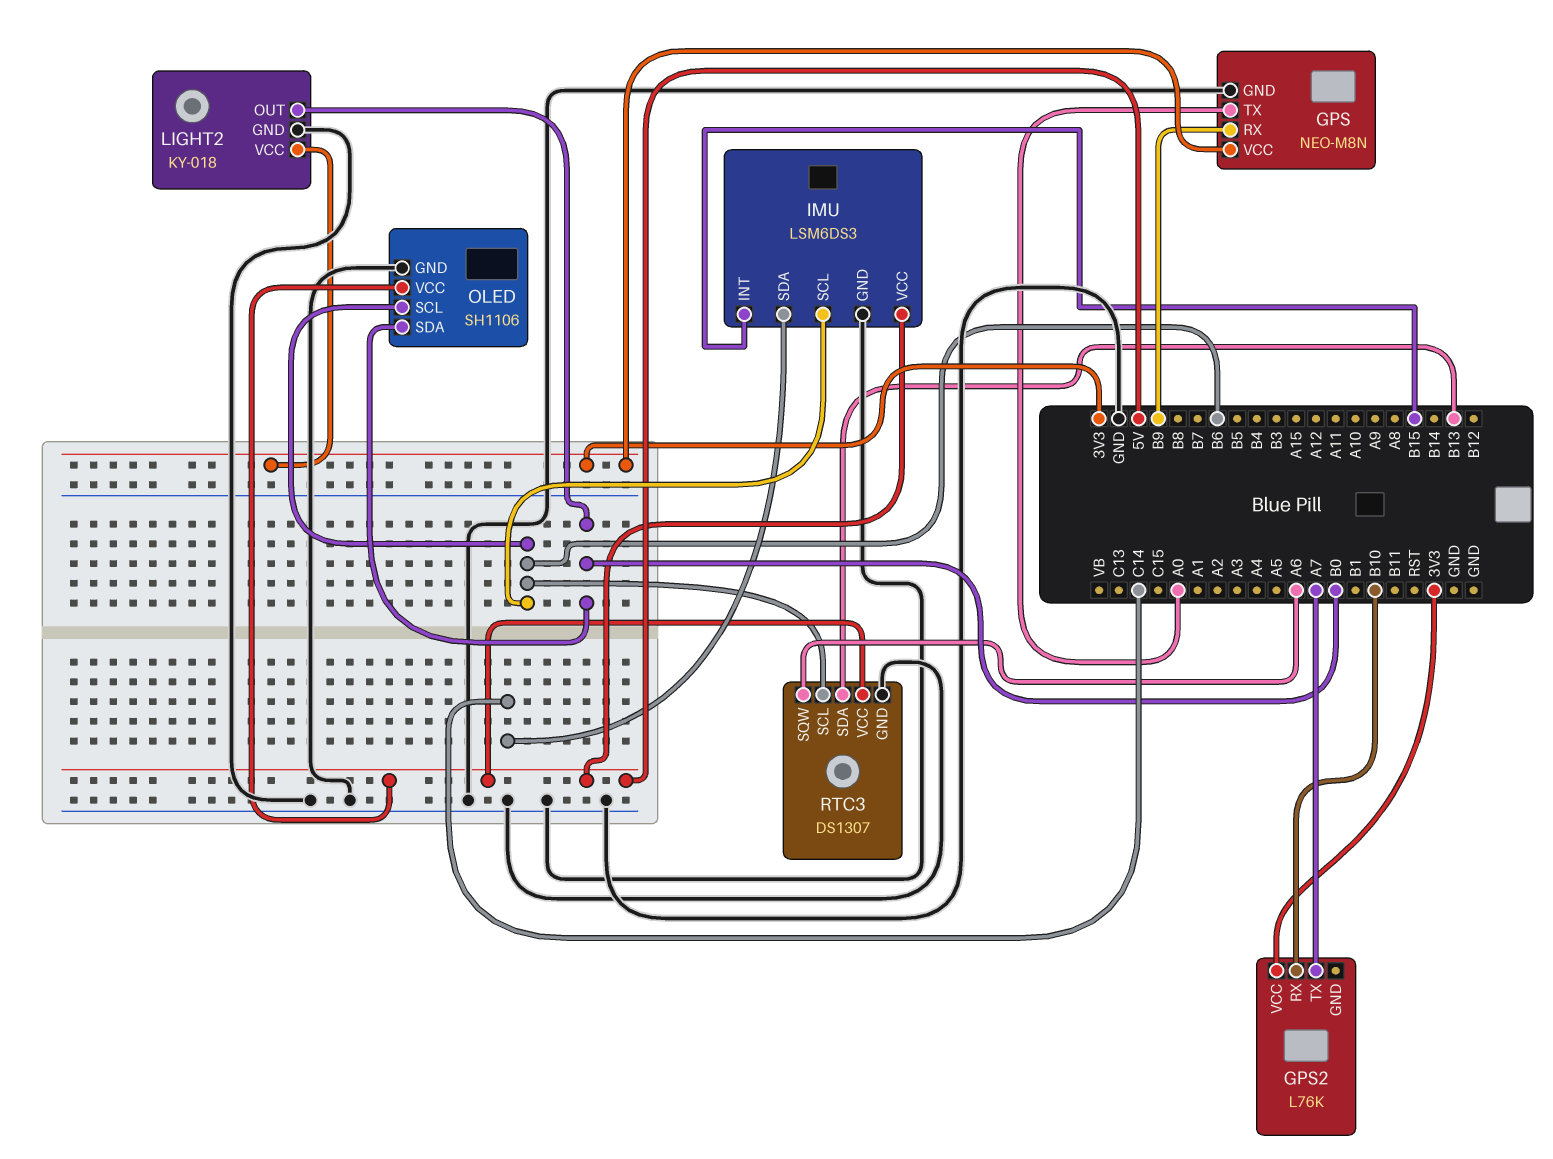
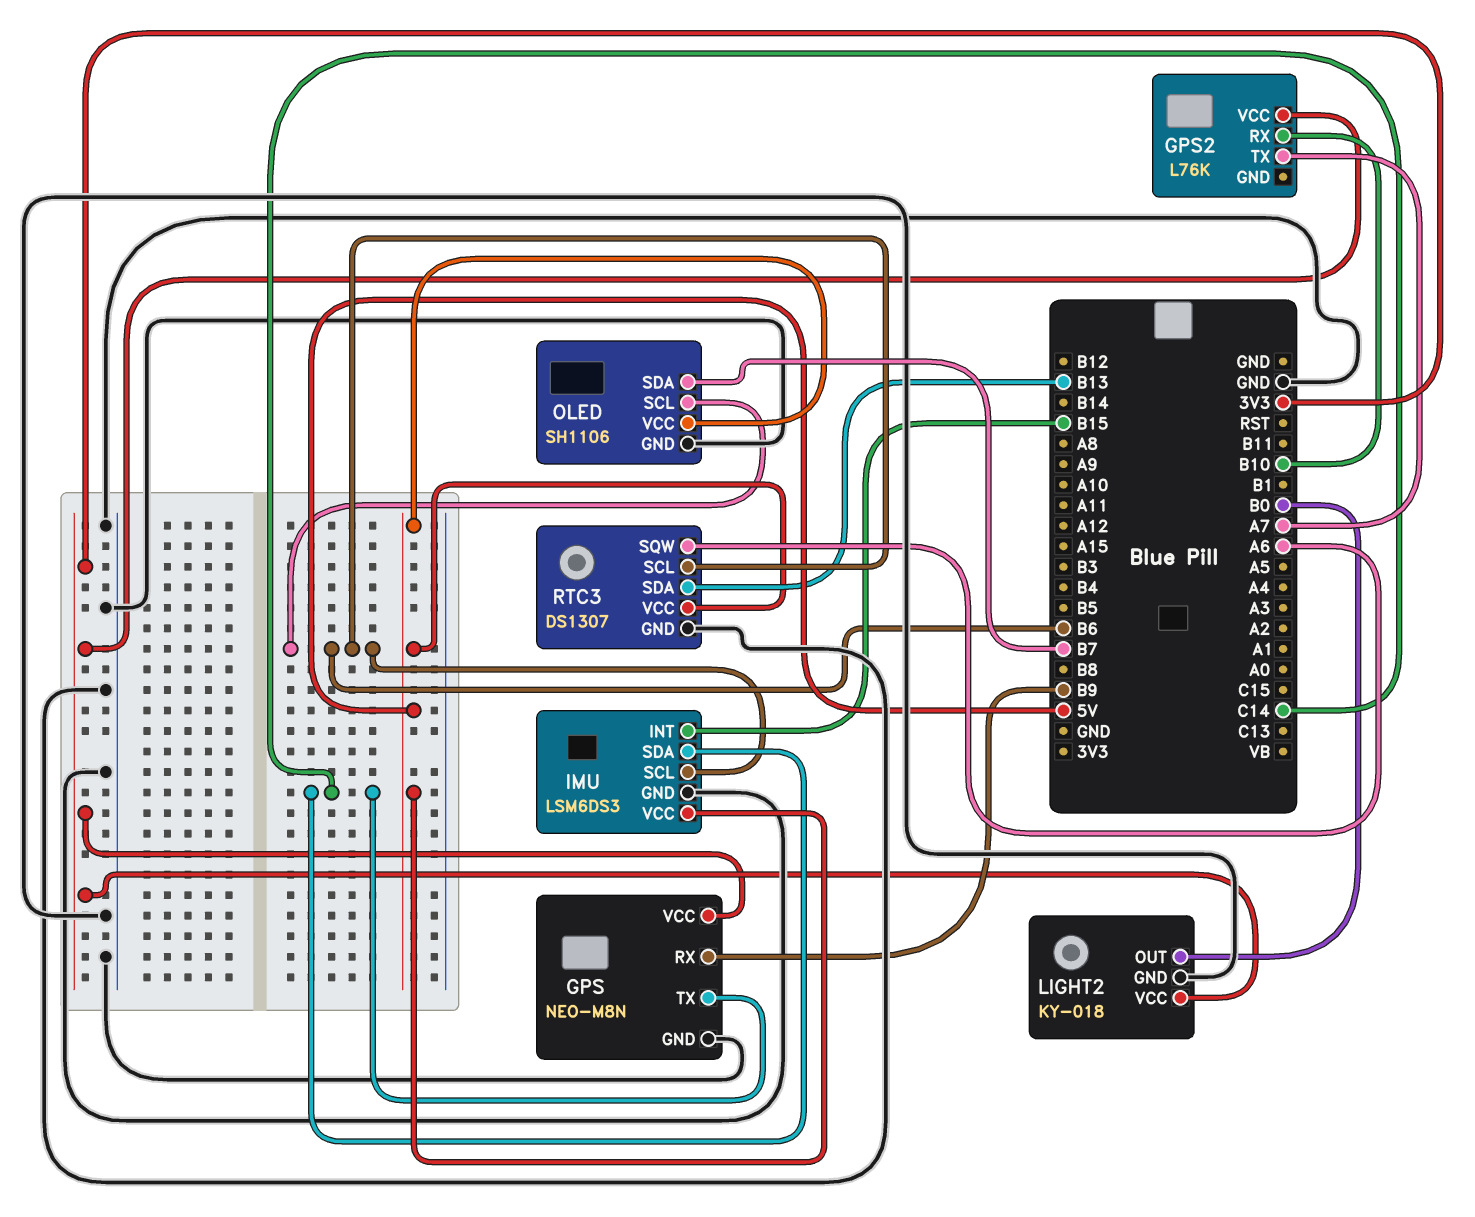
GPS pin TX: A0 -> C14
OLED pin SDA: B0 -> B7

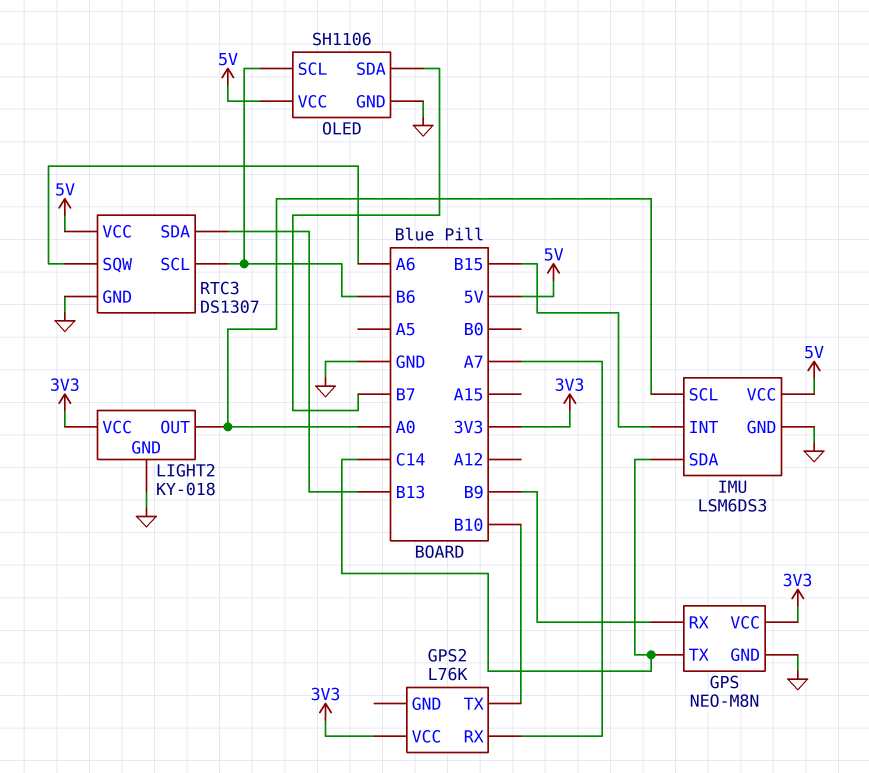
GPS2 pin RX: B10 -> A7
GPS2 pin TX: A7 -> B10
IMU pin SCL: B6 -> A0
LIGHT2 pin OUT: B0 -> A0

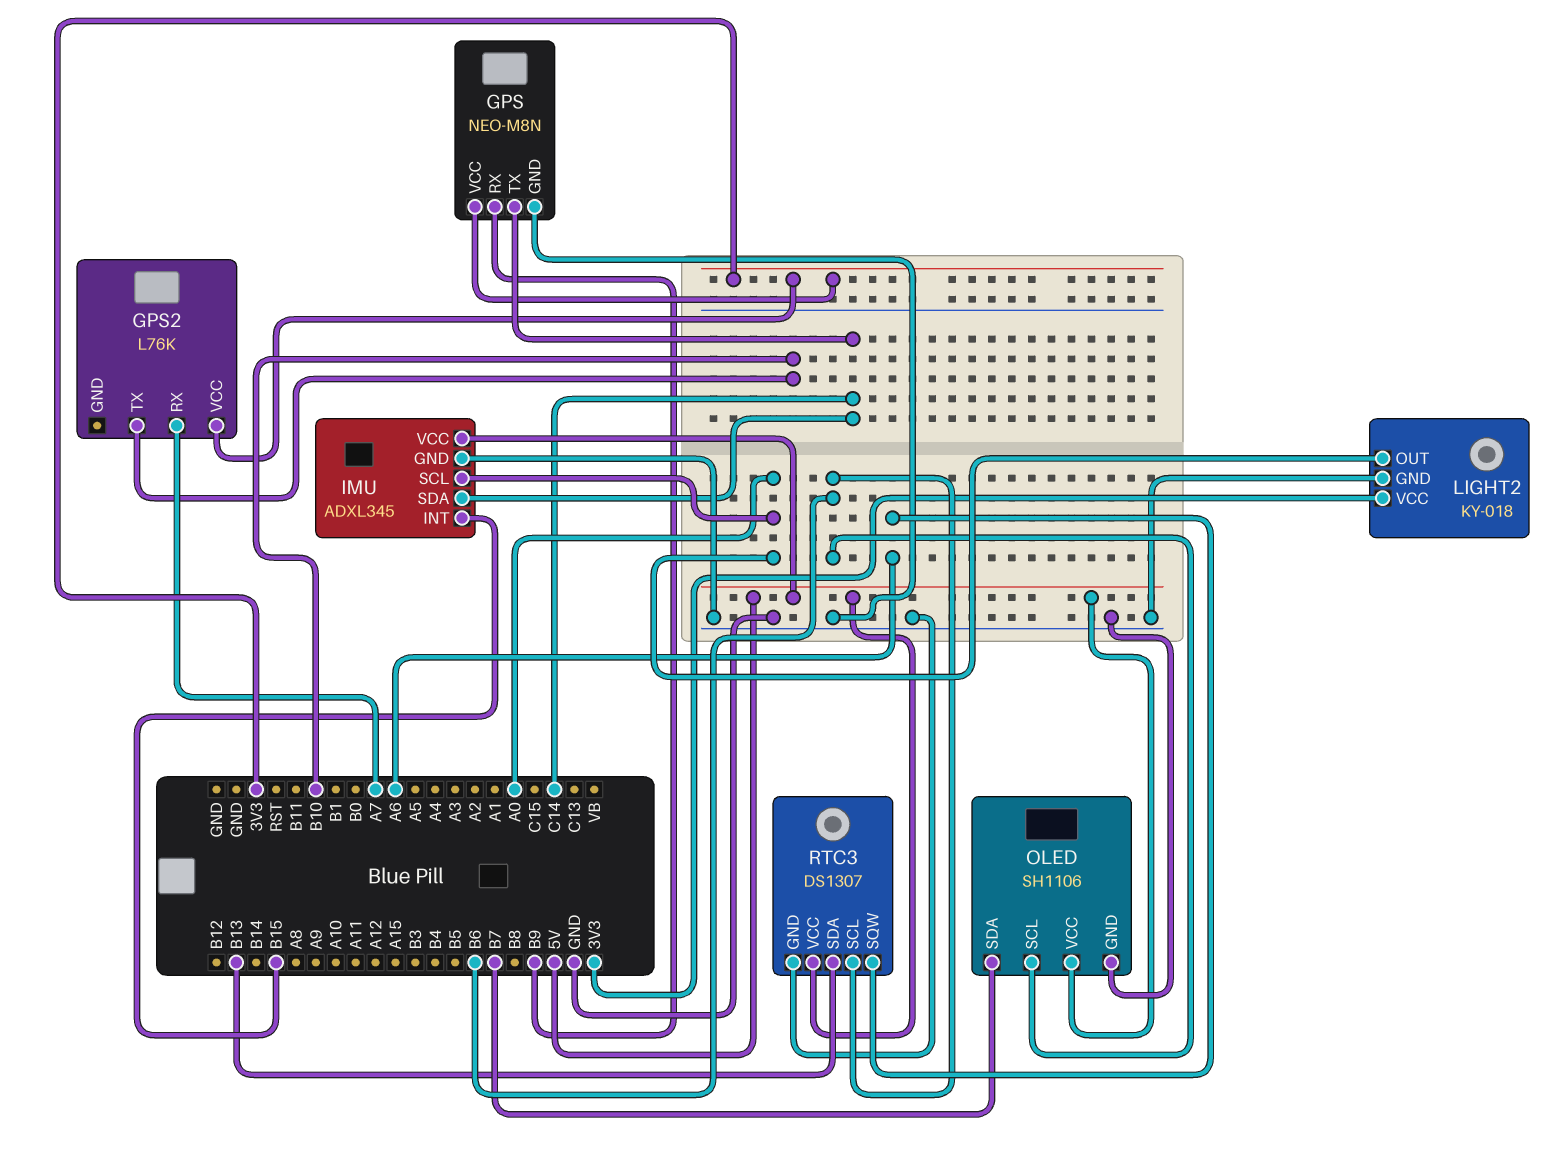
IMU: LSM6DS3 -> ADXL345

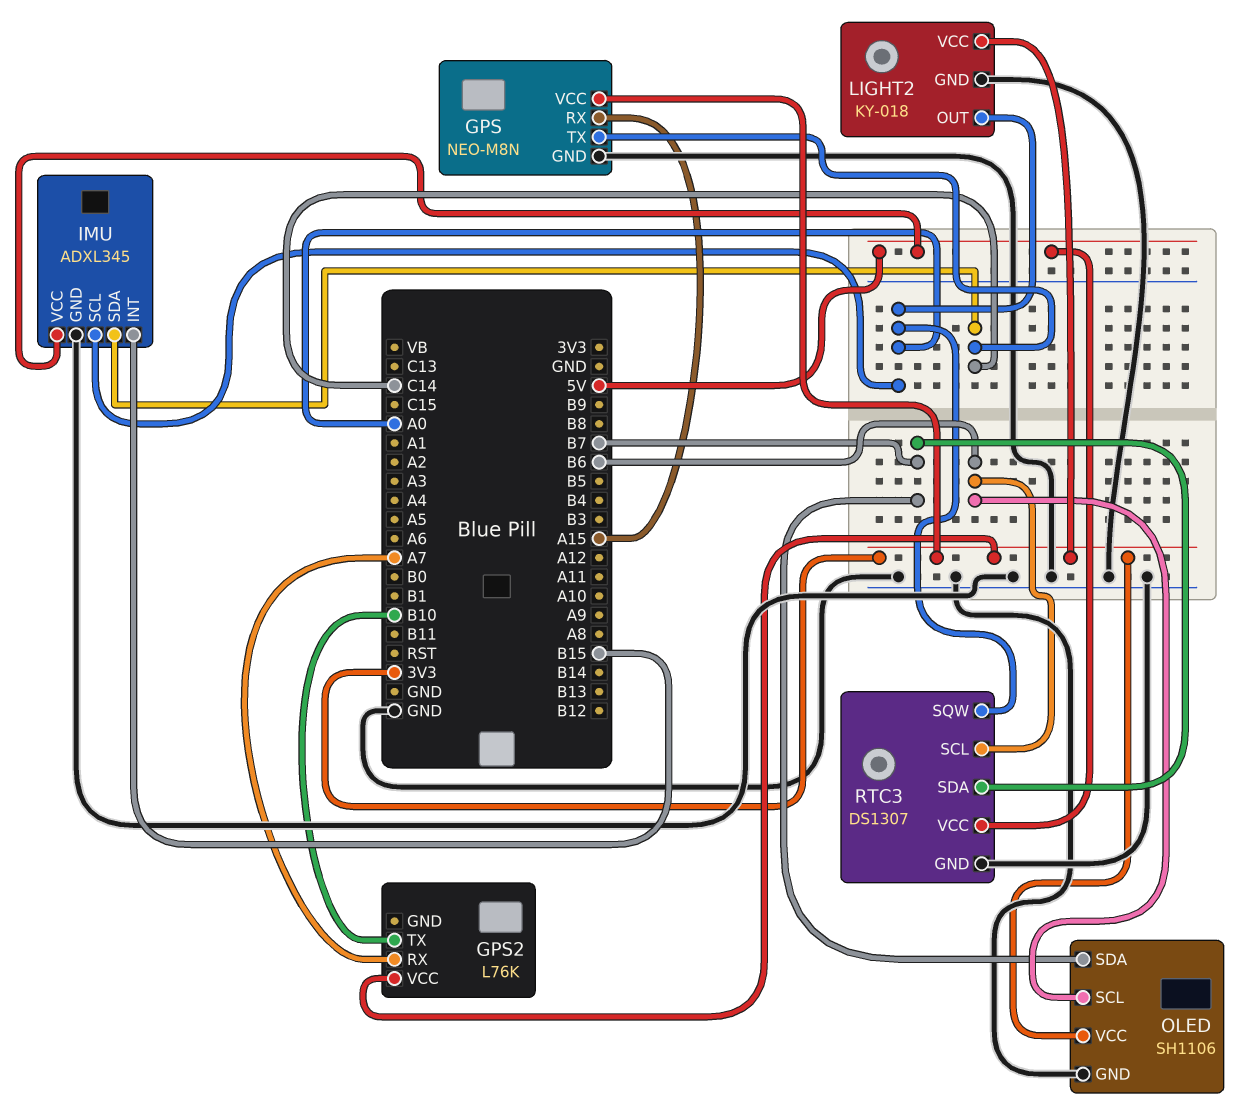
GPS pin RX: B9 -> A15
OLED pin VCC: 5V -> 3V3
RTC3 pin SDA: B13 -> B7
RTC3 pin SQW: A6 -> A0

